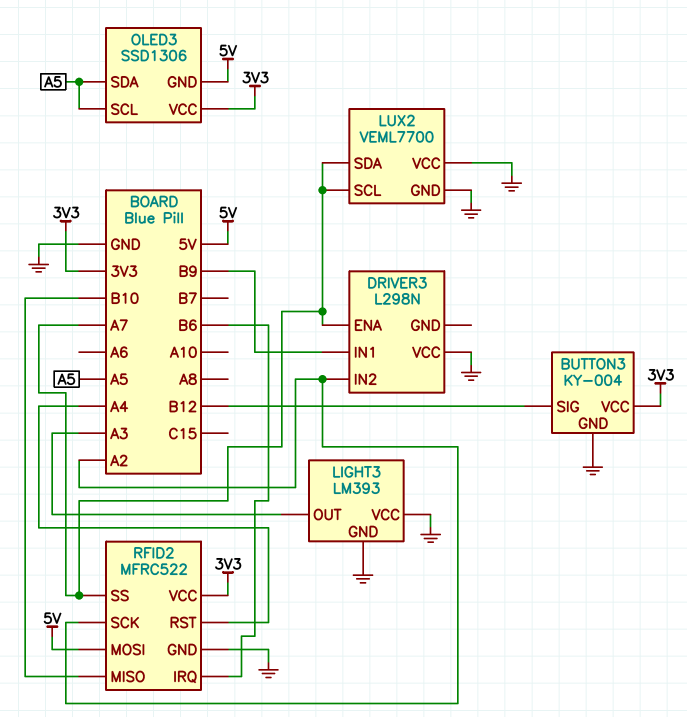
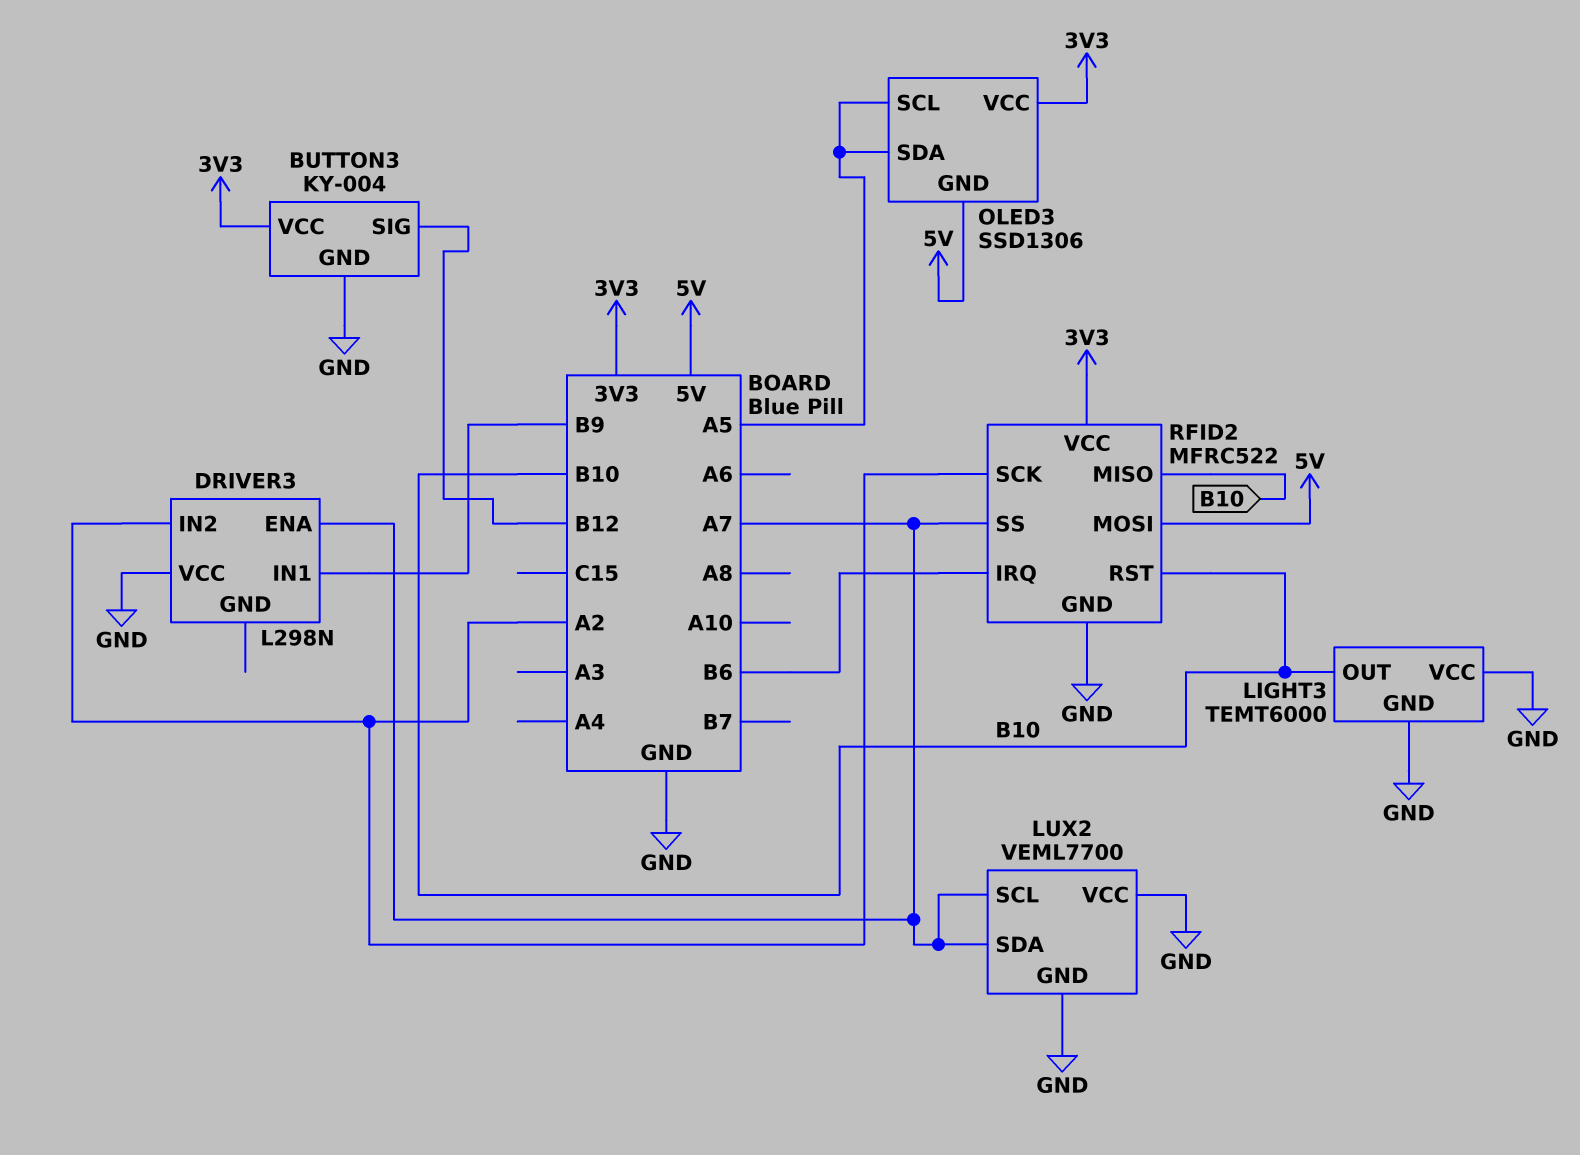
LIGHT3: LM393 -> TEMT6000
LIGHT3 pin OUT: A3 -> B10
RFID2 pin RST: A4 -> B10

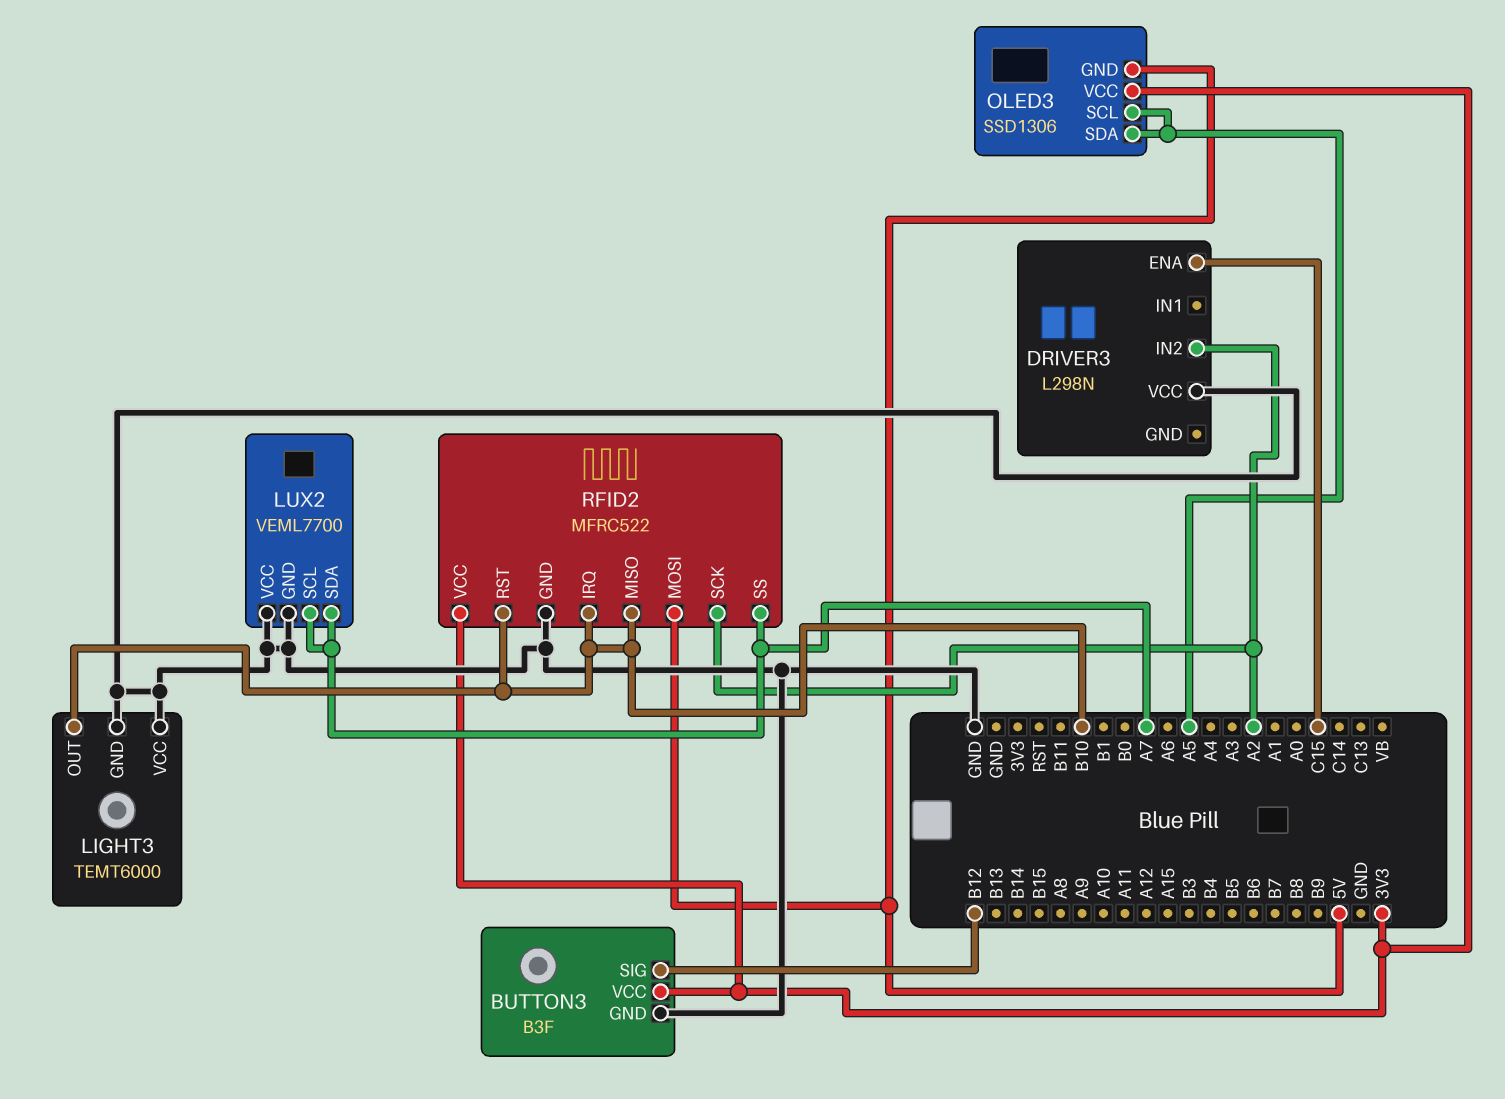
BUTTON3: KY-004 -> B3F
DRIVER3 pin ENA: A7 -> C15
DRIVER3 pin IN1: B9 -> none
RFID2 pin IRQ: B6 -> B10

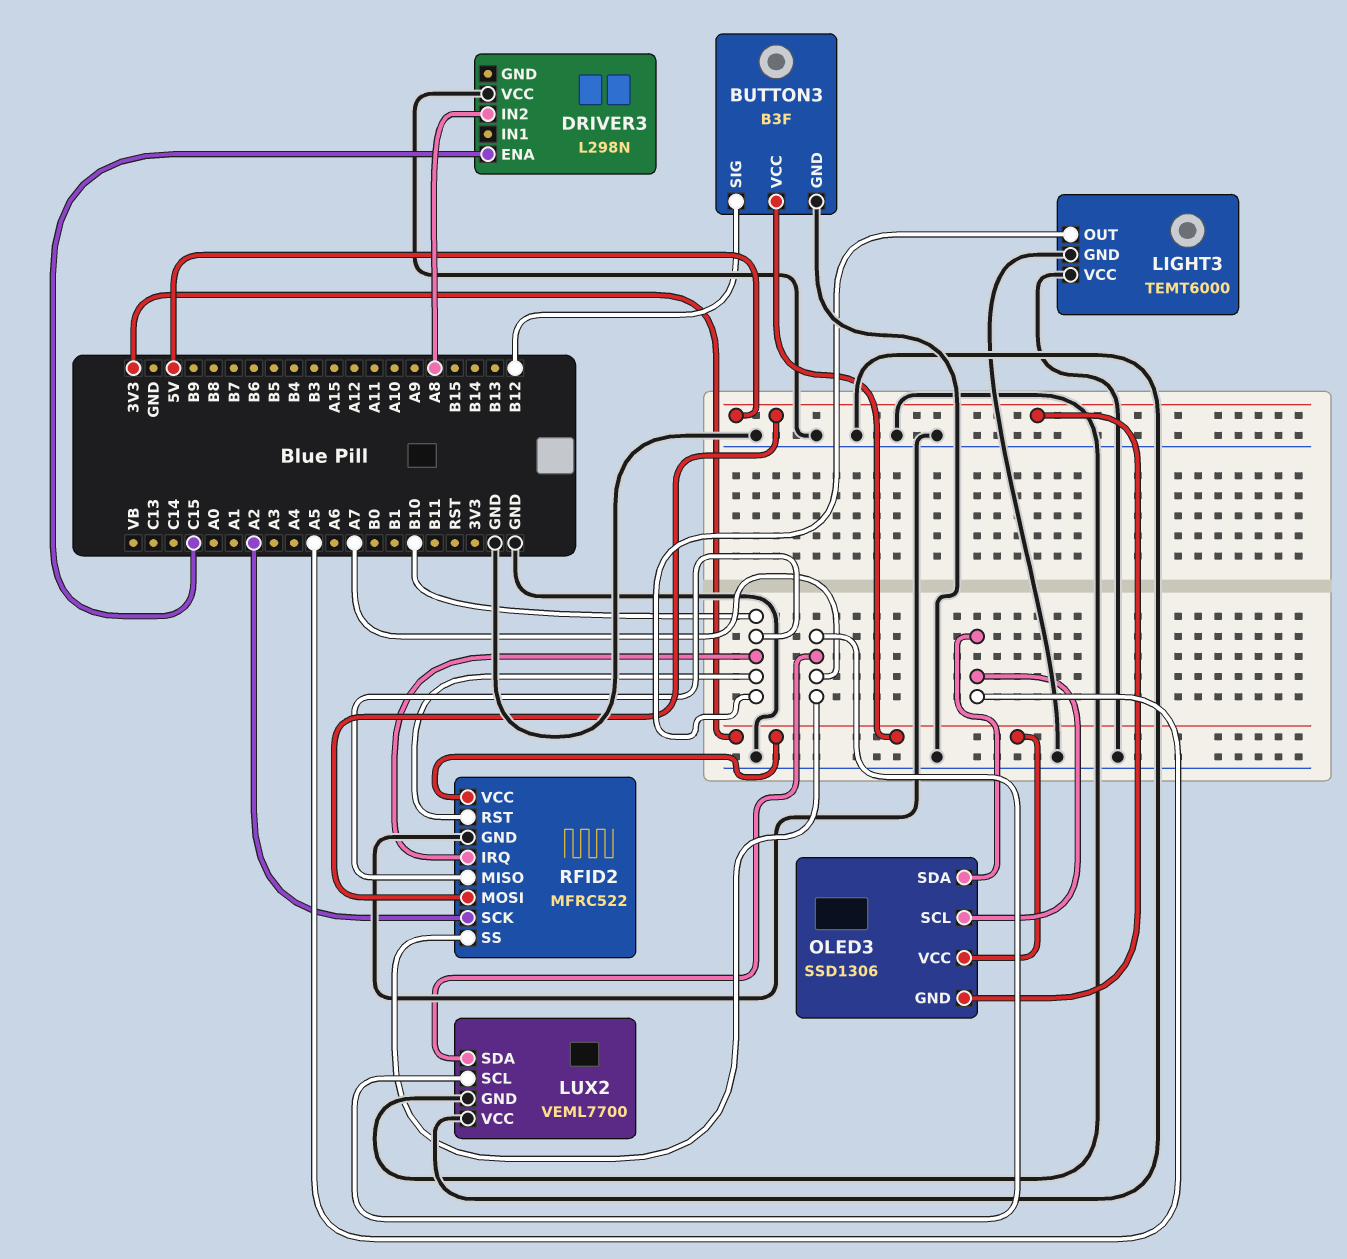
DRIVER3 pin IN2: A2 -> A8

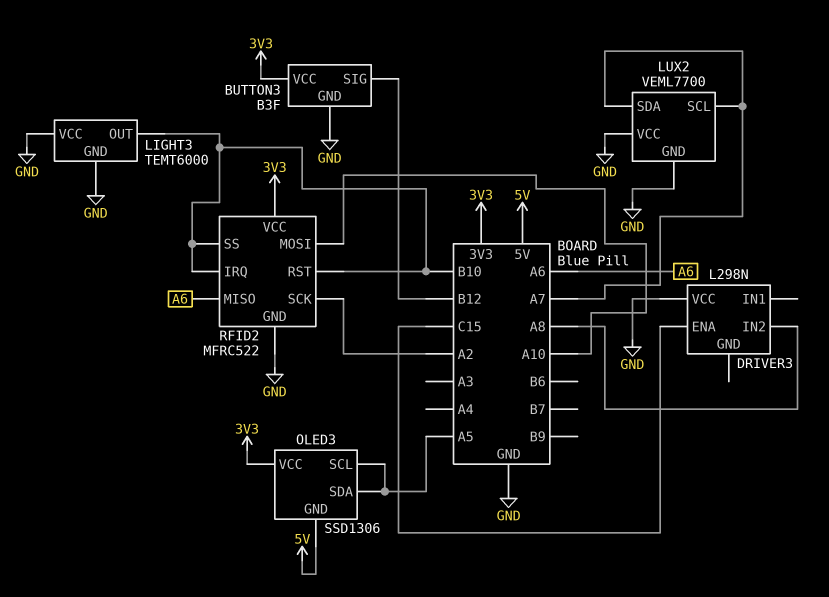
RFID2 pin MISO: B10 -> A6
RFID2 pin MOSI: 5V -> A10
RFID2 pin SS: A7 -> B10

